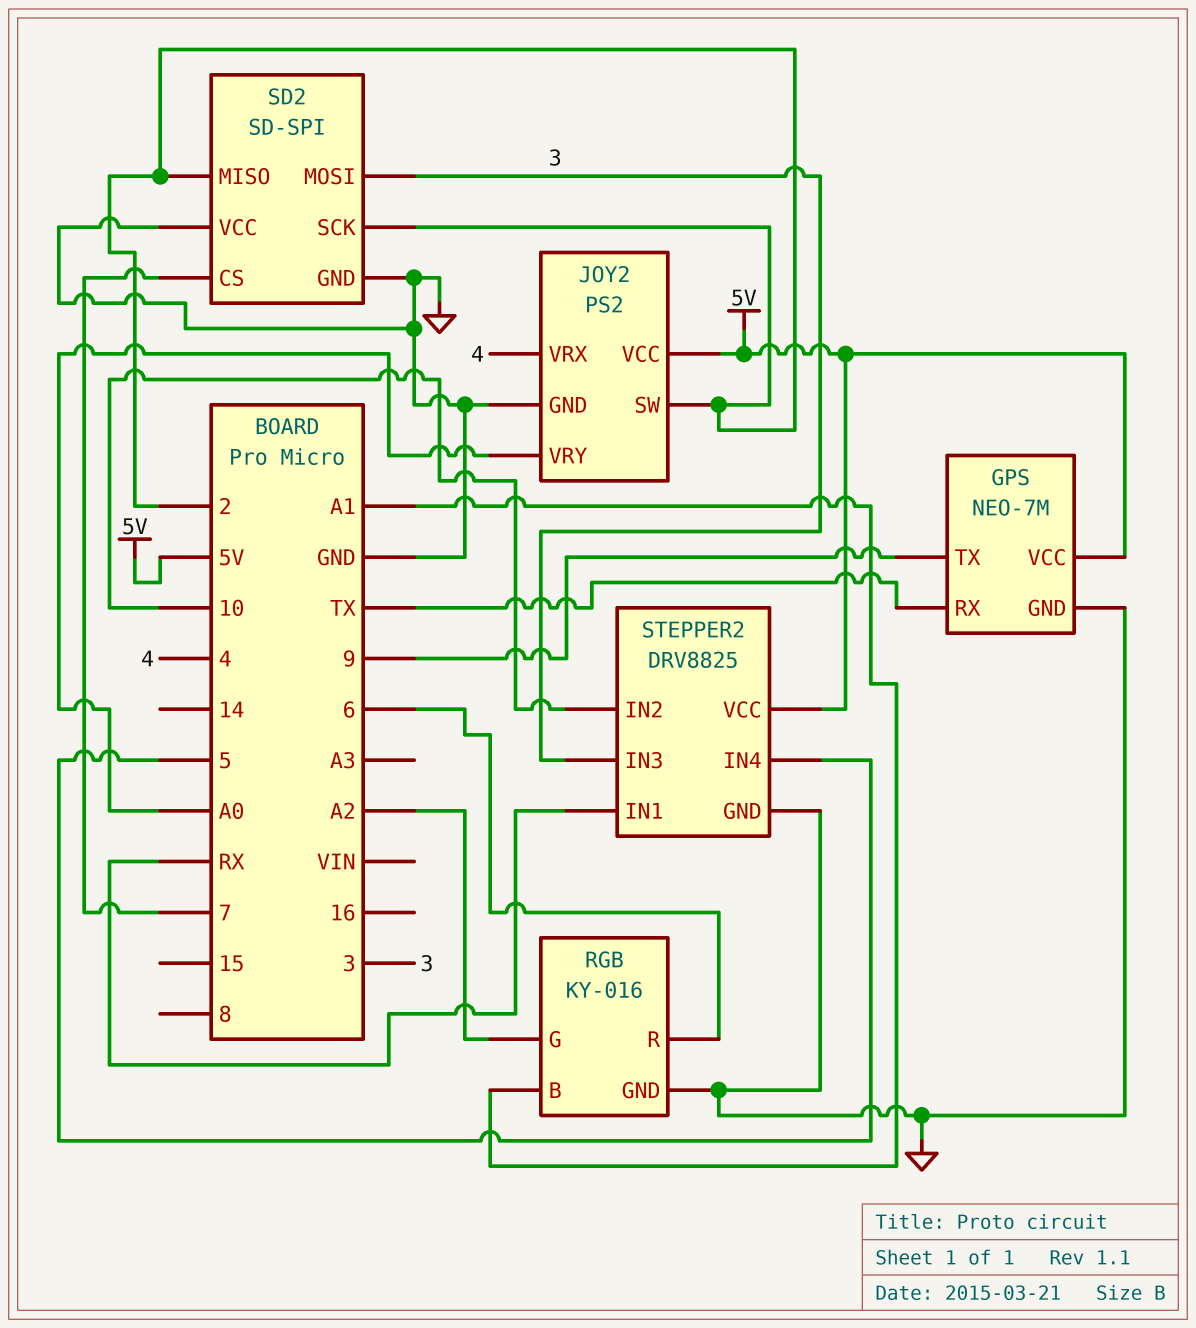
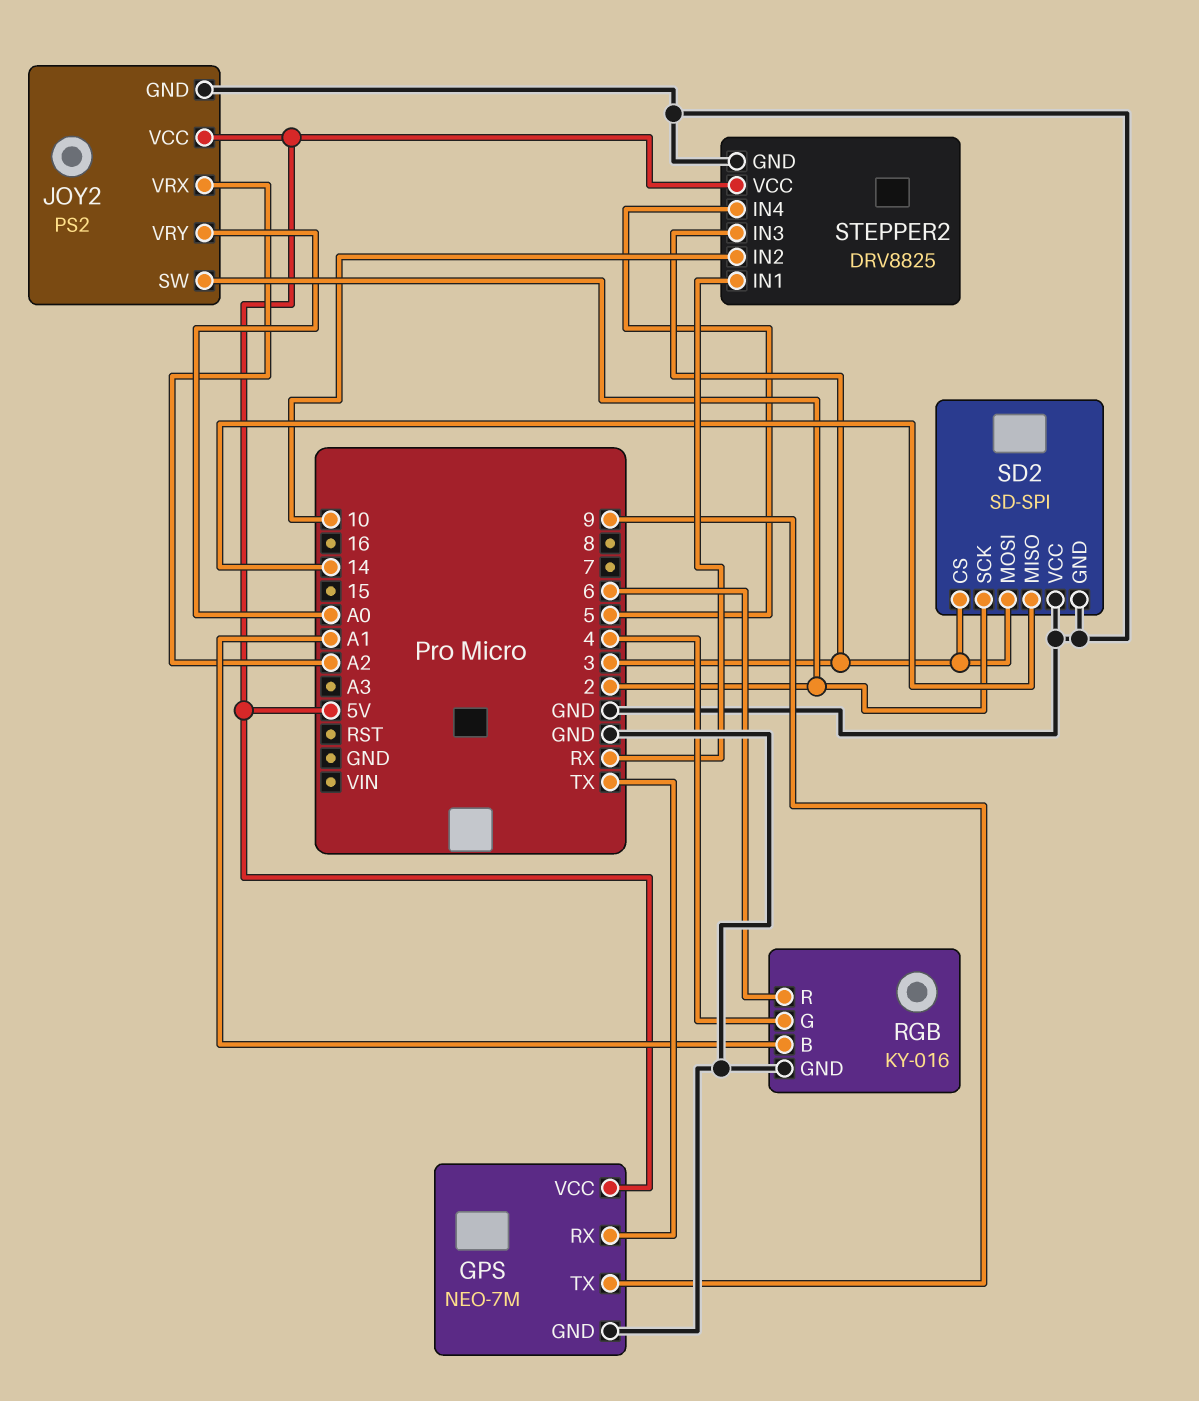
JOY2 pin VRX: 4 -> A2
RGB pin G: A2 -> 4
SD2 pin CS: 7 -> 3
SD2 pin MISO: 2 -> 14

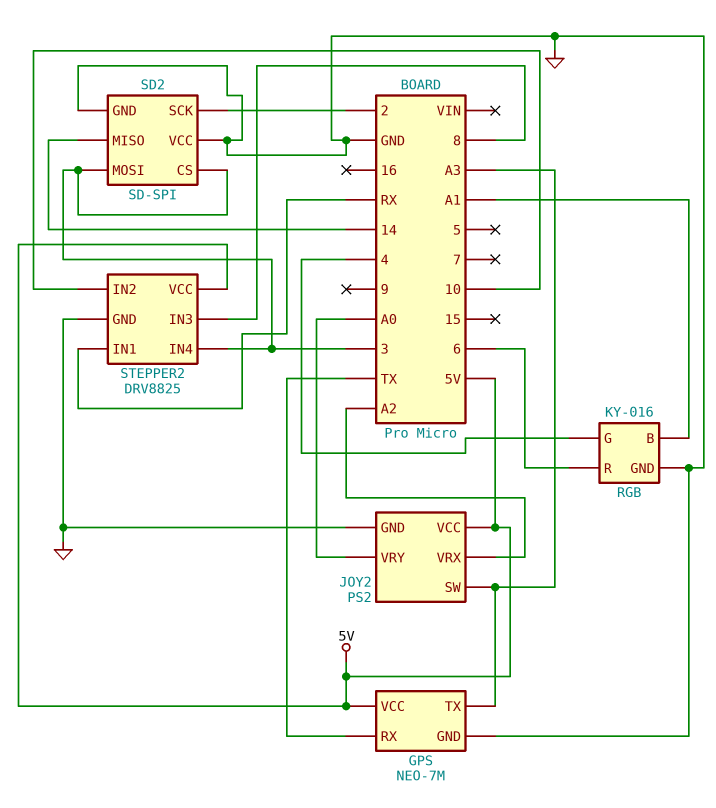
GPS pin TX: 9 -> A3
JOY2 pin SW: 2 -> A3
STEPPER2 pin IN3: 3 -> 8
STEPPER2 pin IN4: 5 -> 3

